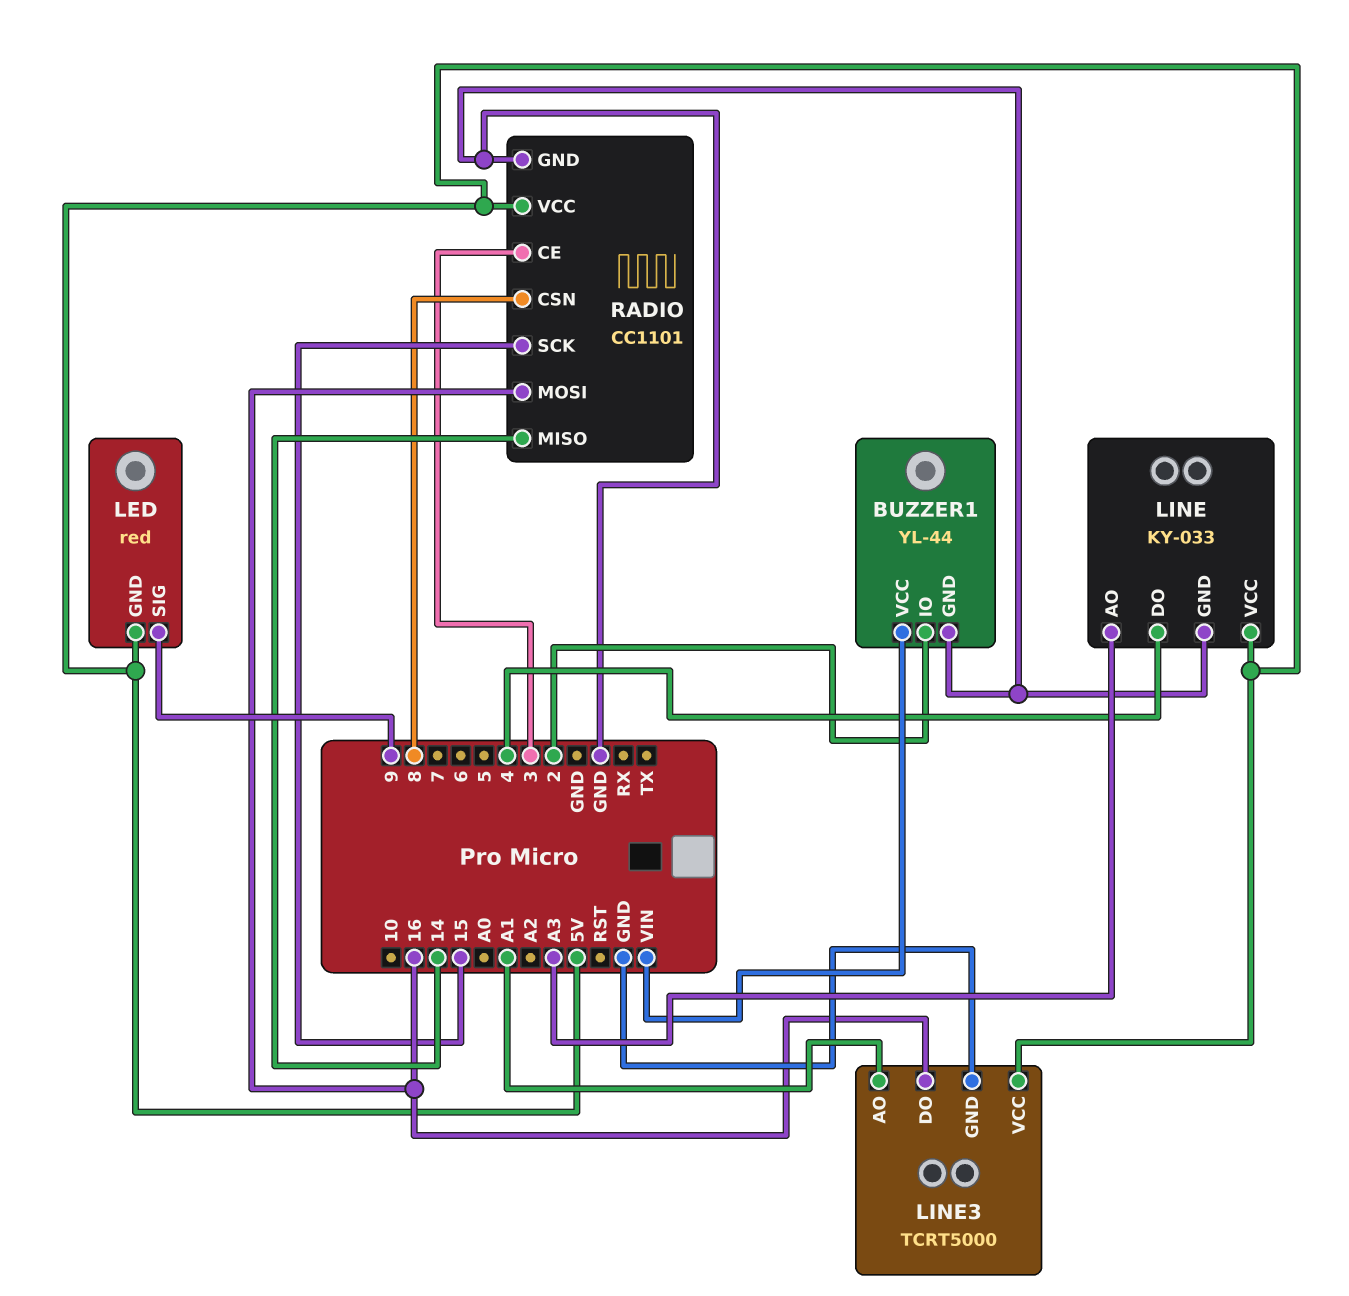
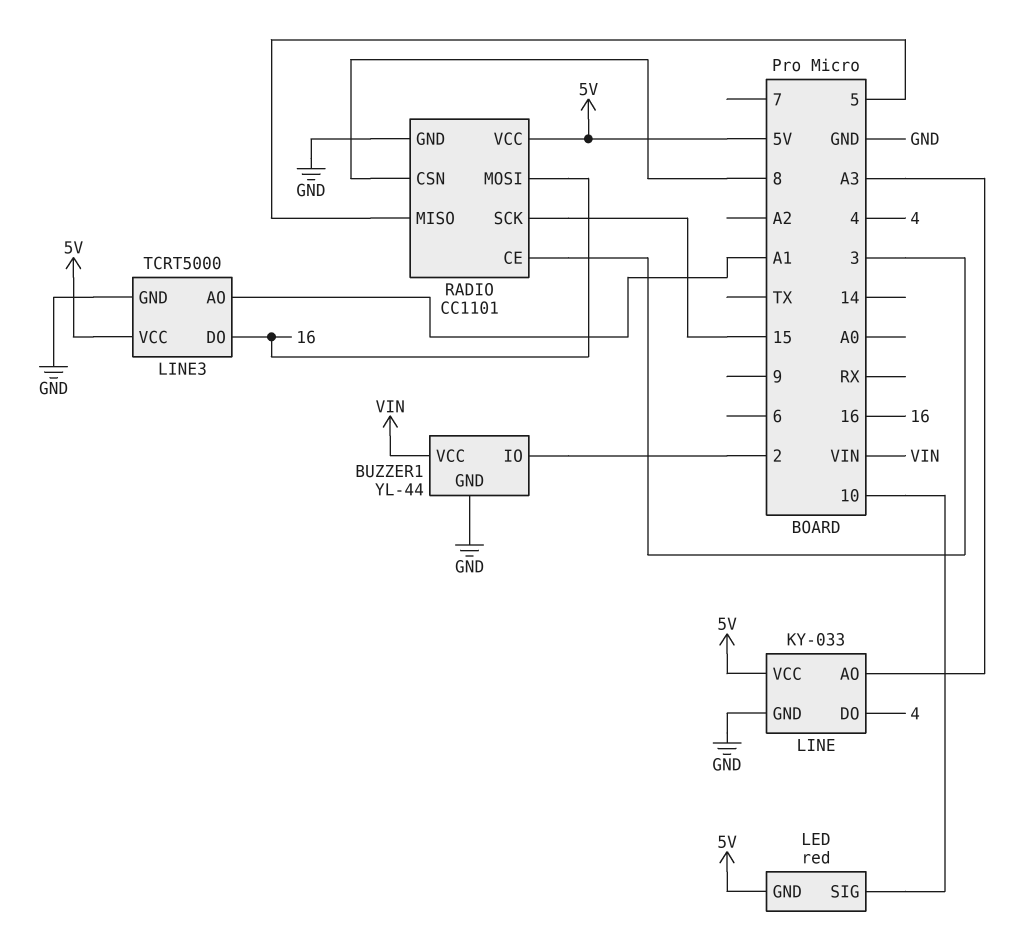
LED pin SIG: 9 -> 10
RADIO pin MISO: 14 -> 5

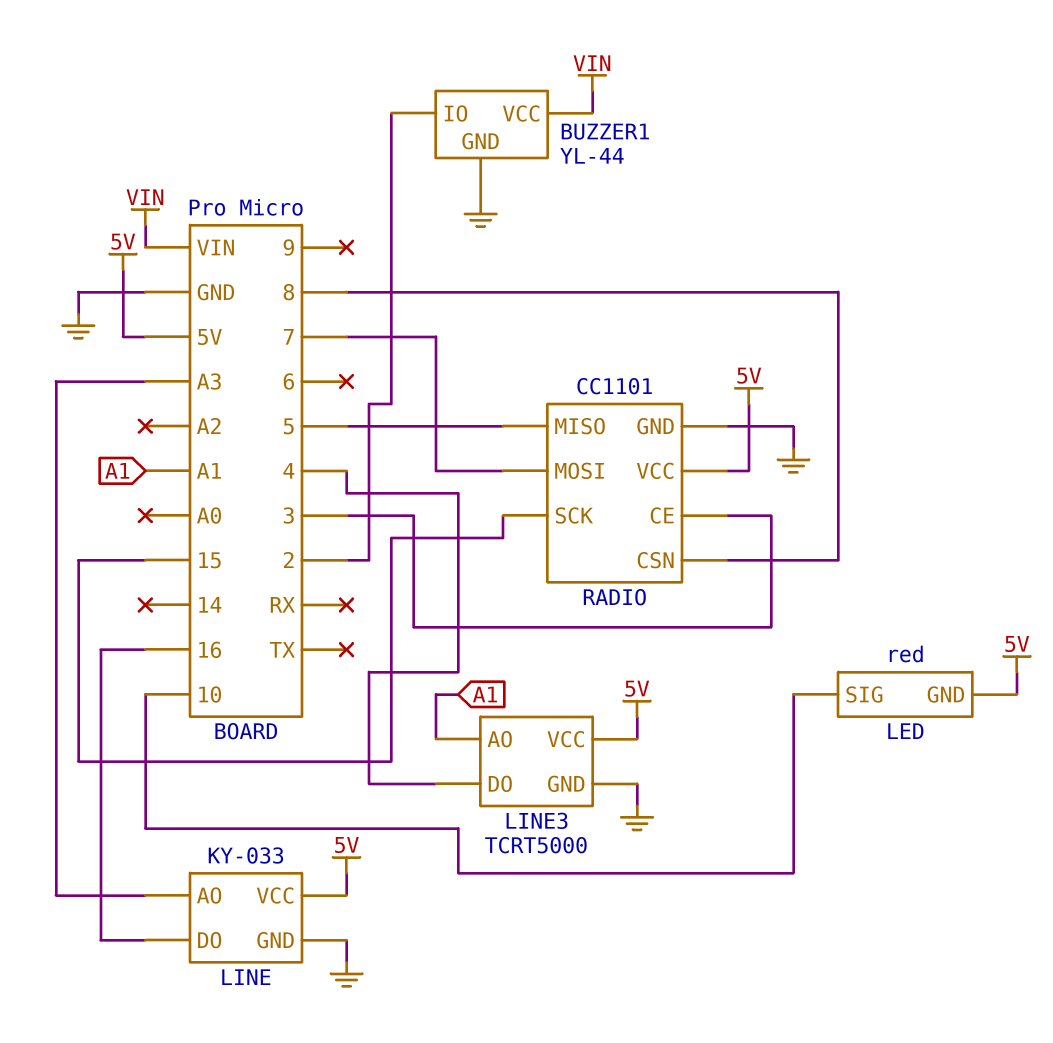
LINE pin DO: 4 -> 16
LINE3 pin DO: 16 -> 4
RADIO pin MOSI: 16 -> 7

